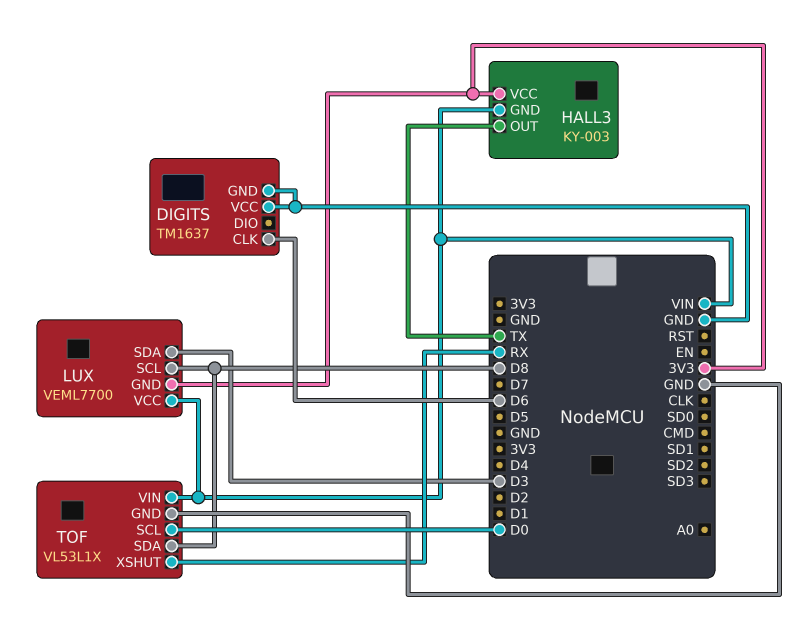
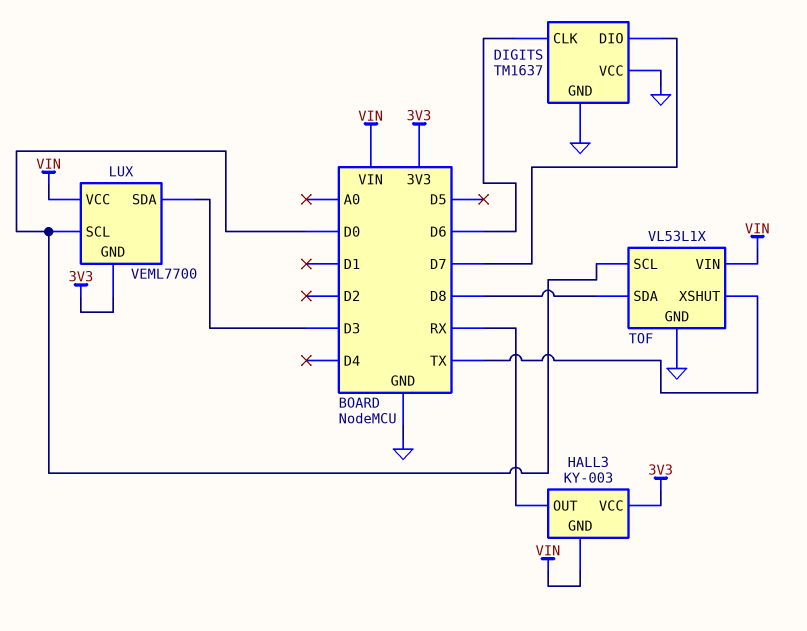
DIGITS pin DIO: none -> D7
HALL3 pin OUT: TX -> RX
LUX pin SCL: D8 -> D0
TOF pin XSHUT: RX -> TX

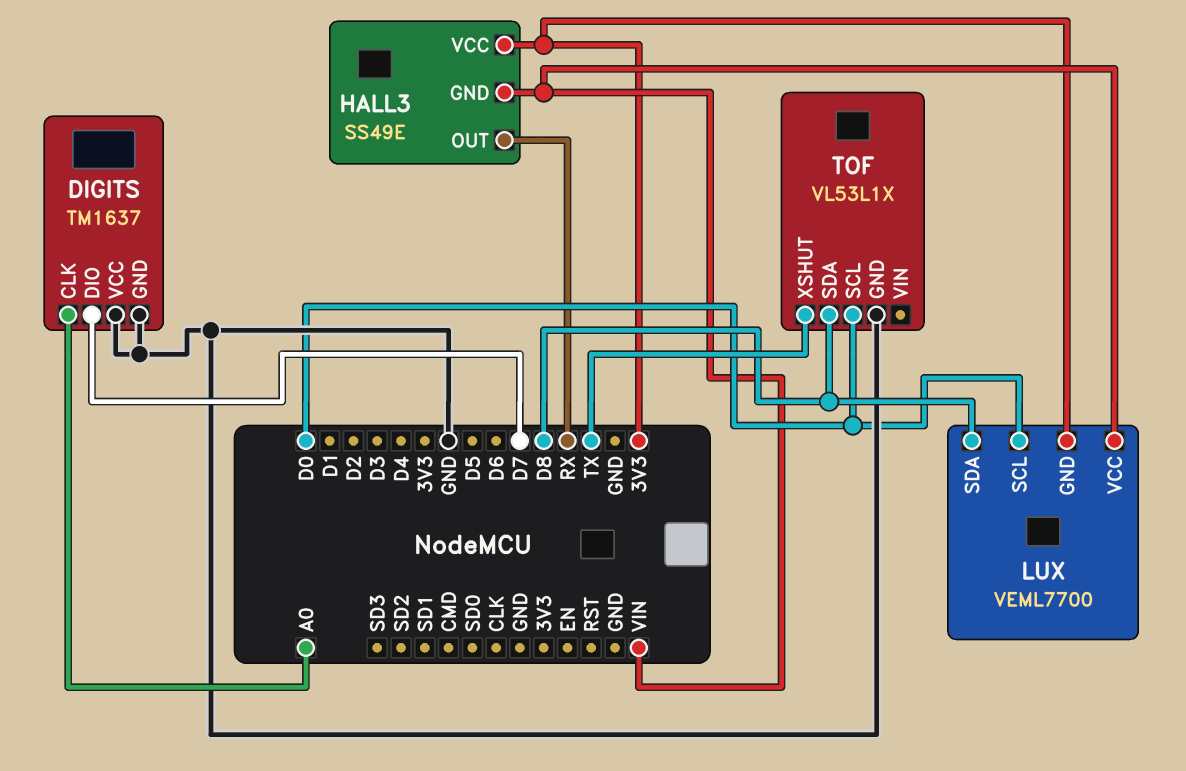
DIGITS pin CLK: D6 -> A0
HALL3: KY-003 -> SS49E
LUX pin SDA: D3 -> D8
TOF pin VIN: VIN -> none

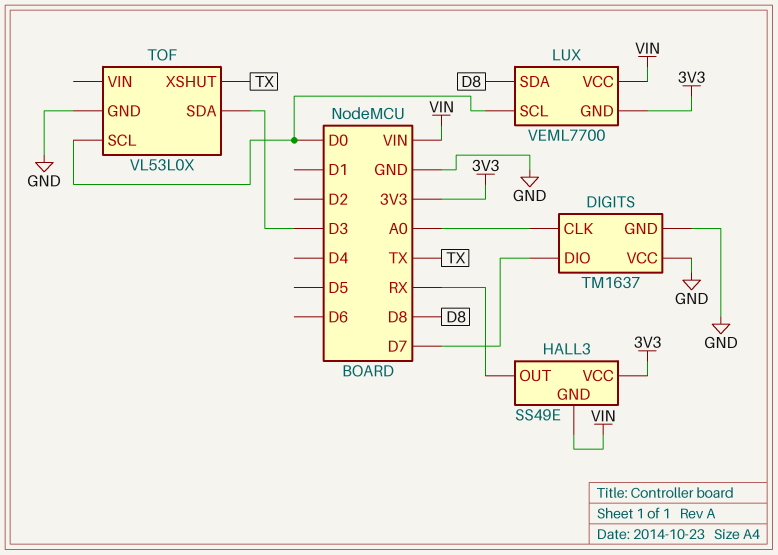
TOF: VL53L1X -> VL53L0X
TOF pin SDA: D8 -> D3

